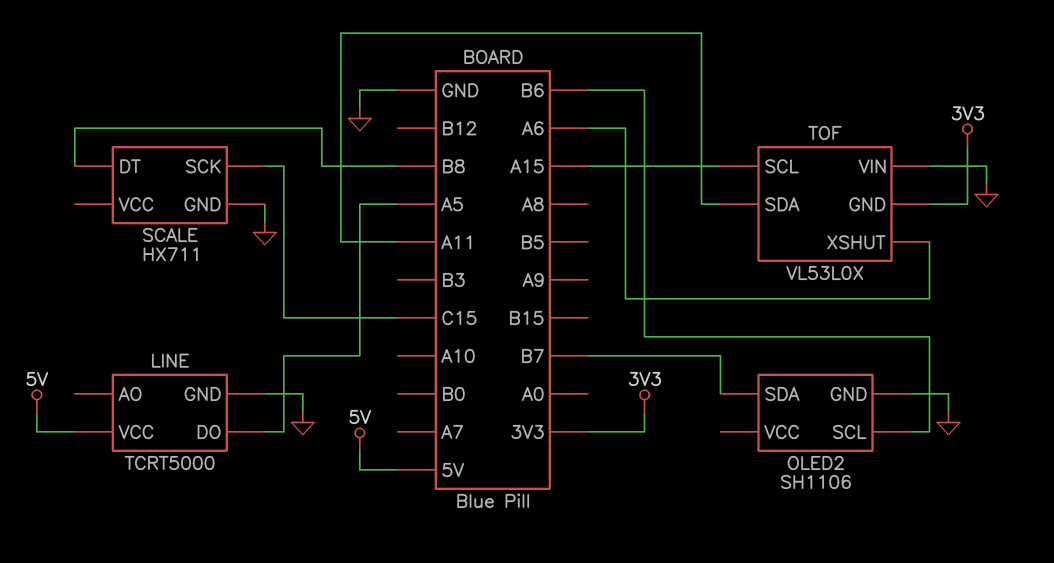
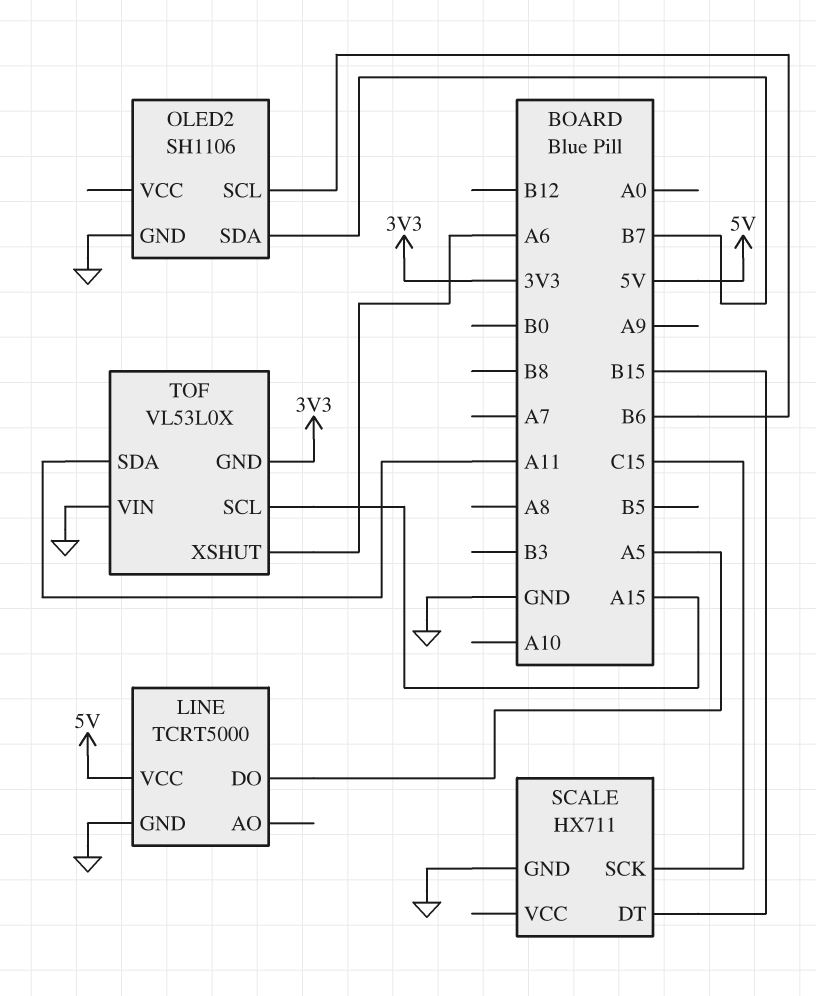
SCALE pin DT: B8 -> B15

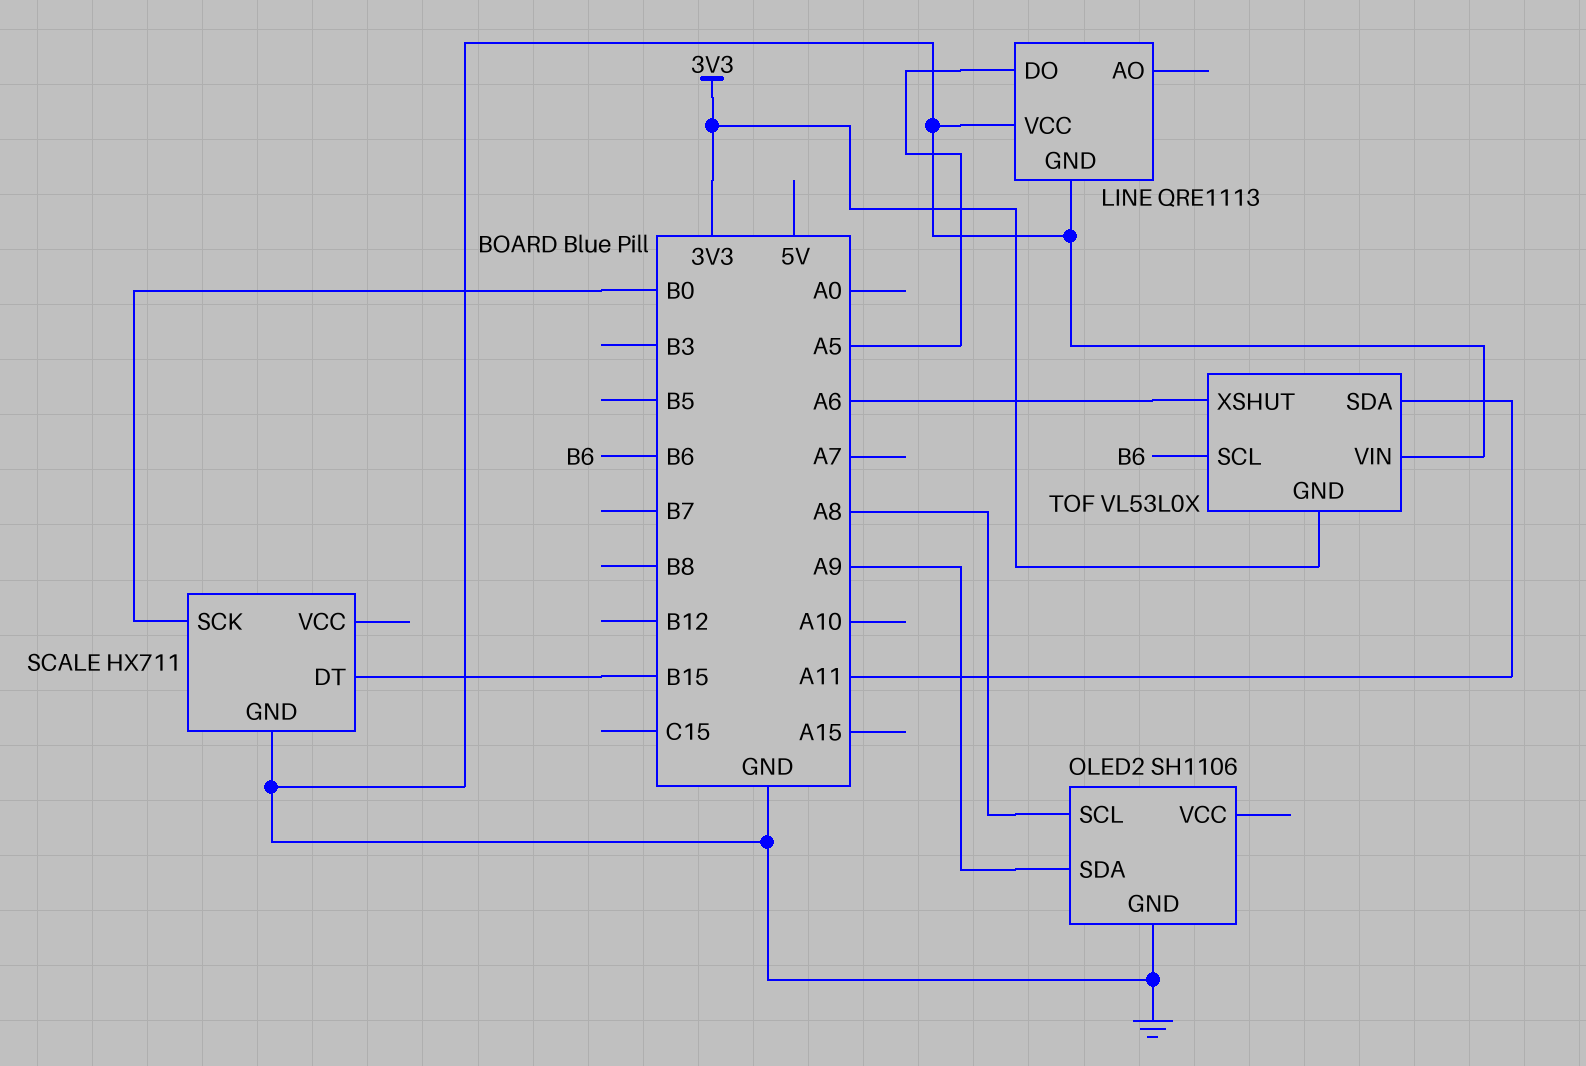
LINE: TCRT5000 -> QRE1113
LINE pin VCC: 5V -> GND
OLED2 pin SCL: B6 -> A8
OLED2 pin SDA: B7 -> A9
SCALE pin SCK: C15 -> B0
TOF pin SCL: A15 -> B6

